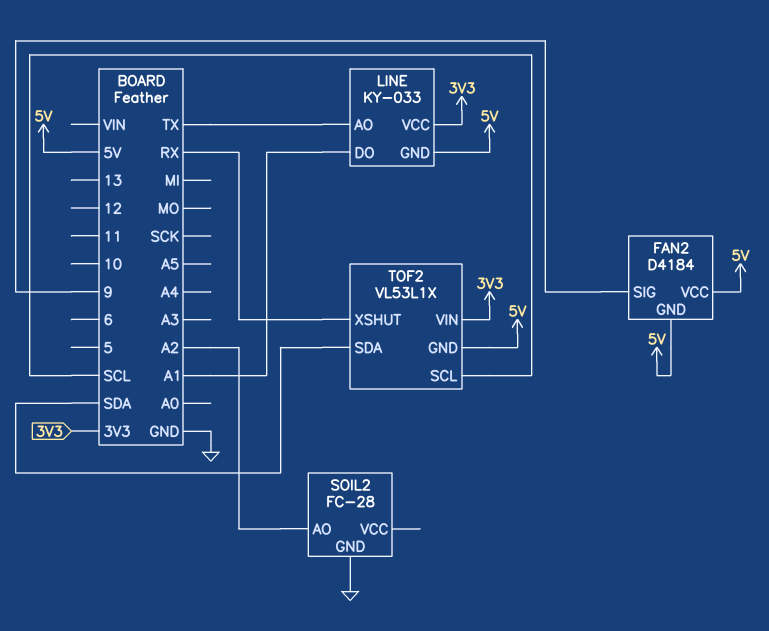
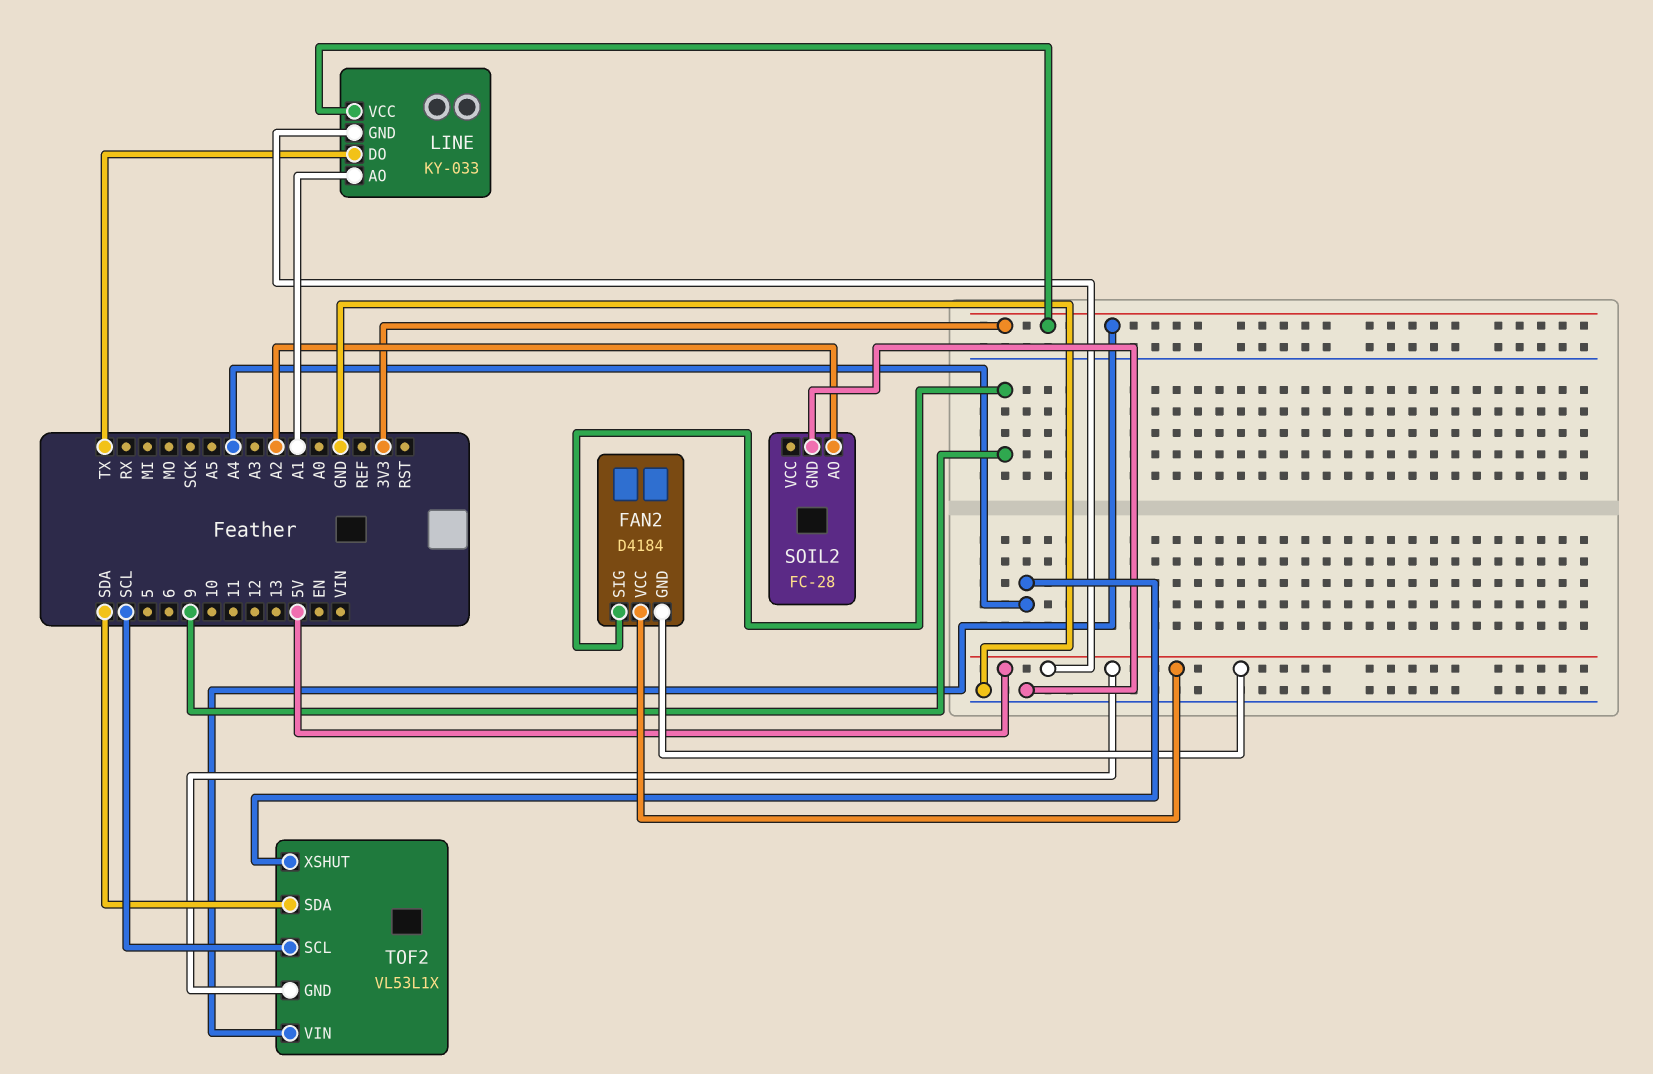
LINE pin AO: TX -> A1
LINE pin DO: A1 -> TX
TOF2 pin XSHUT: RX -> A4

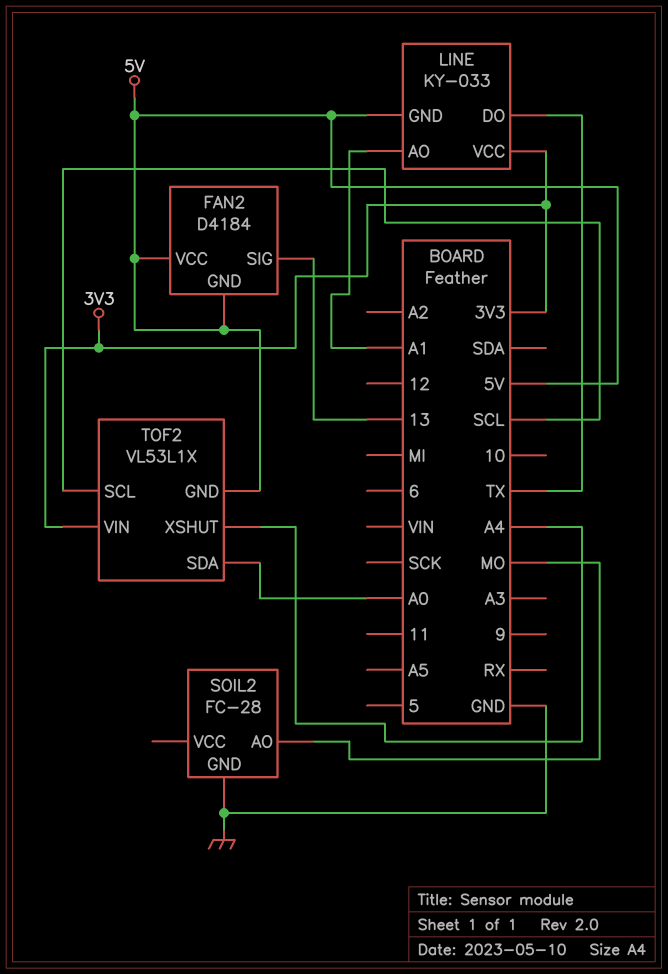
FAN2 pin SIG: 9 -> 13
SOIL2 pin AO: A2 -> MO
TOF2 pin SDA: SDA -> A0

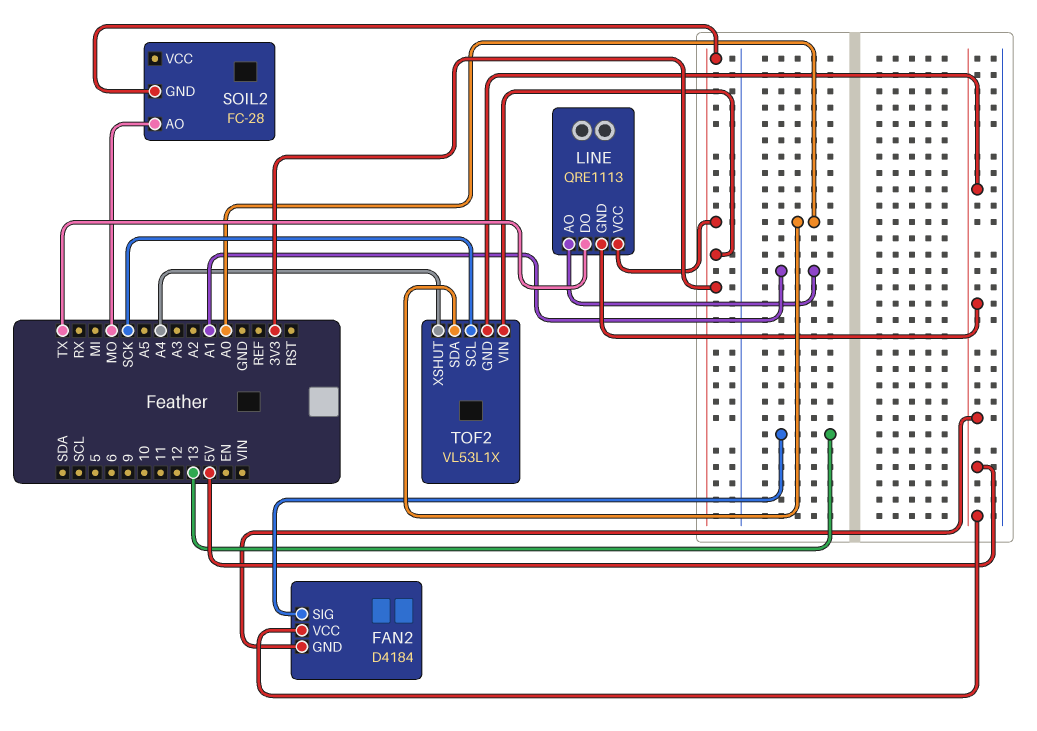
LINE: KY-033 -> QRE1113
SOIL2 pin GND: GND -> 3V3
TOF2 pin SCL: SCL -> SCK

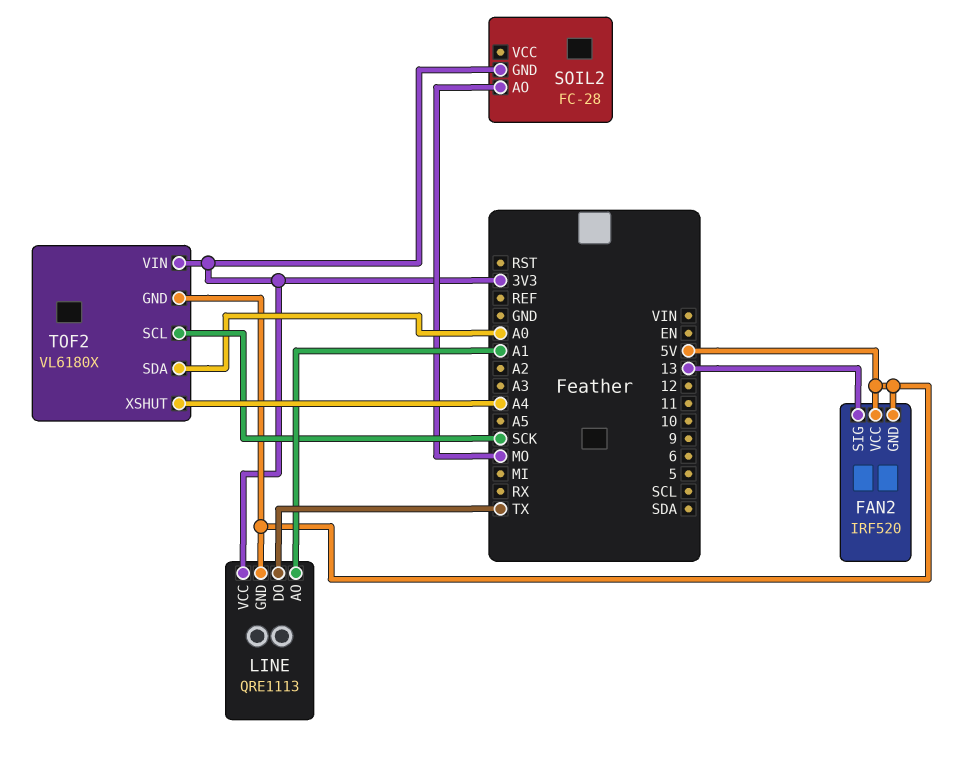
FAN2: D4184 -> IRF520
TOF2: VL53L1X -> VL6180X

